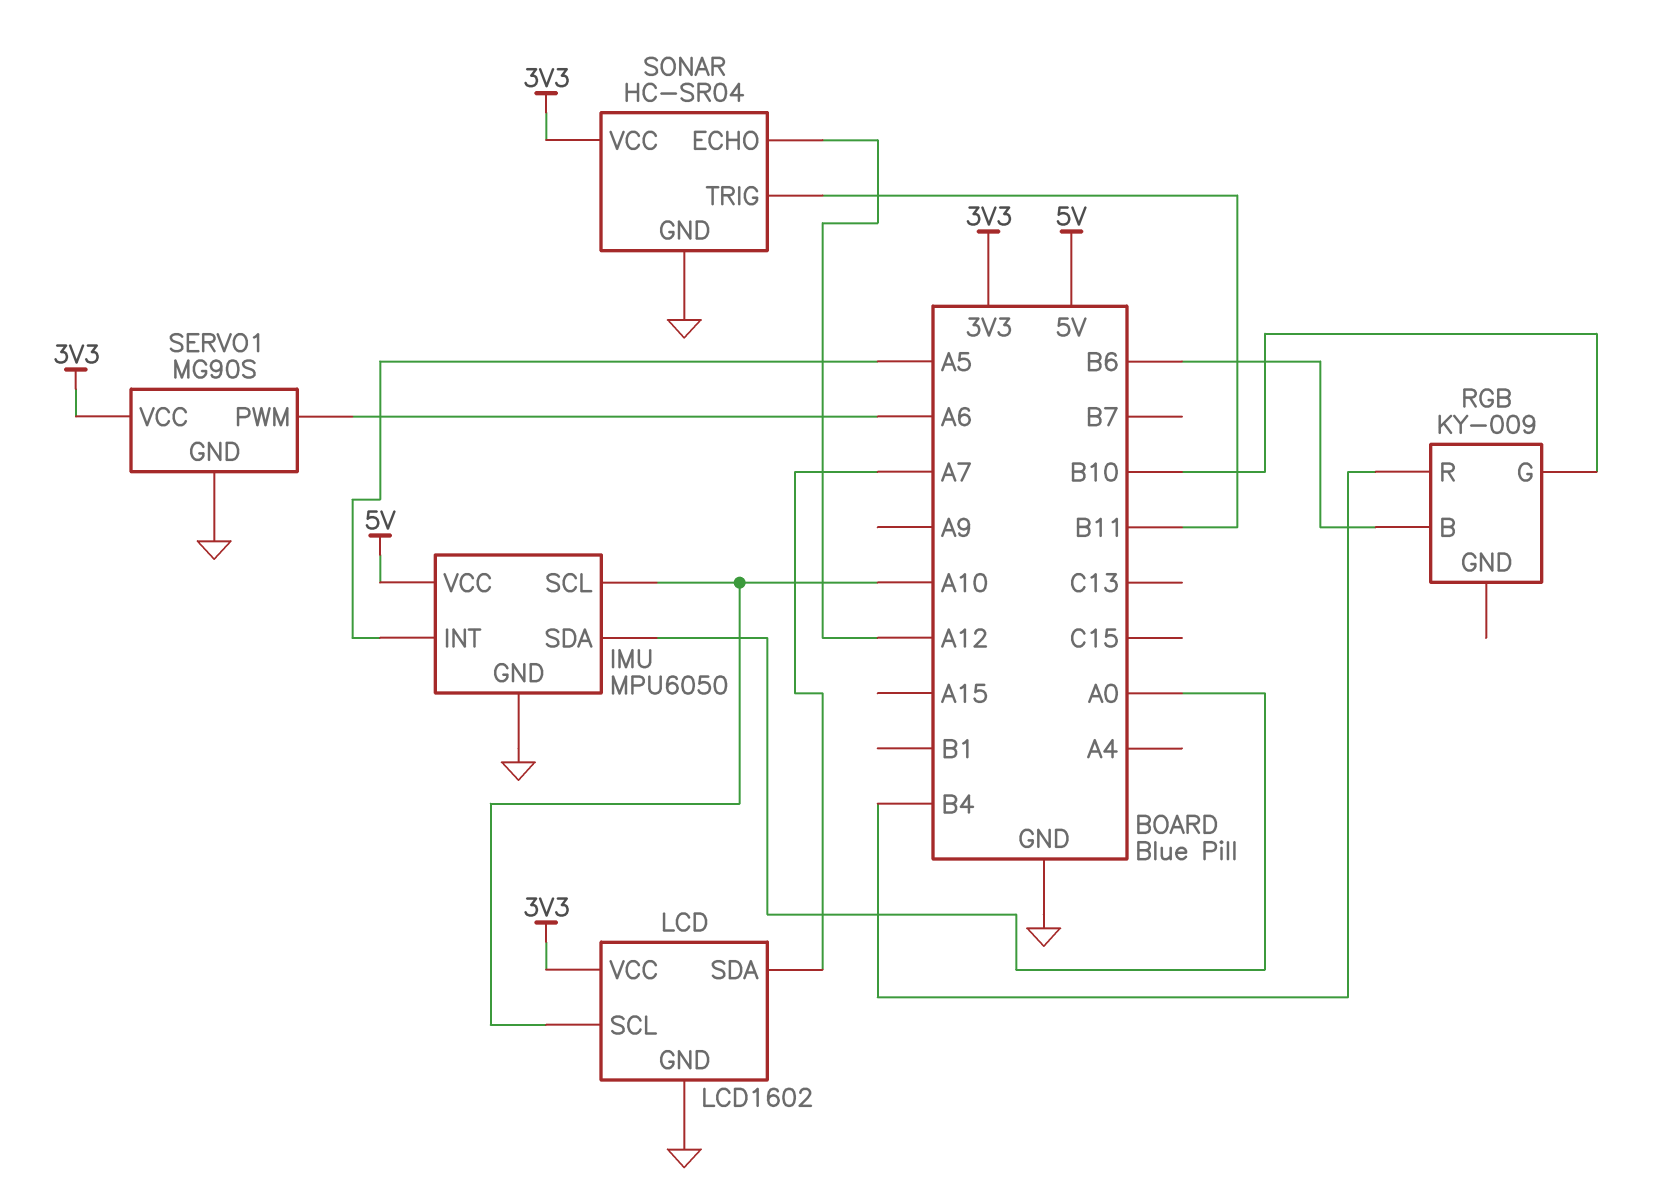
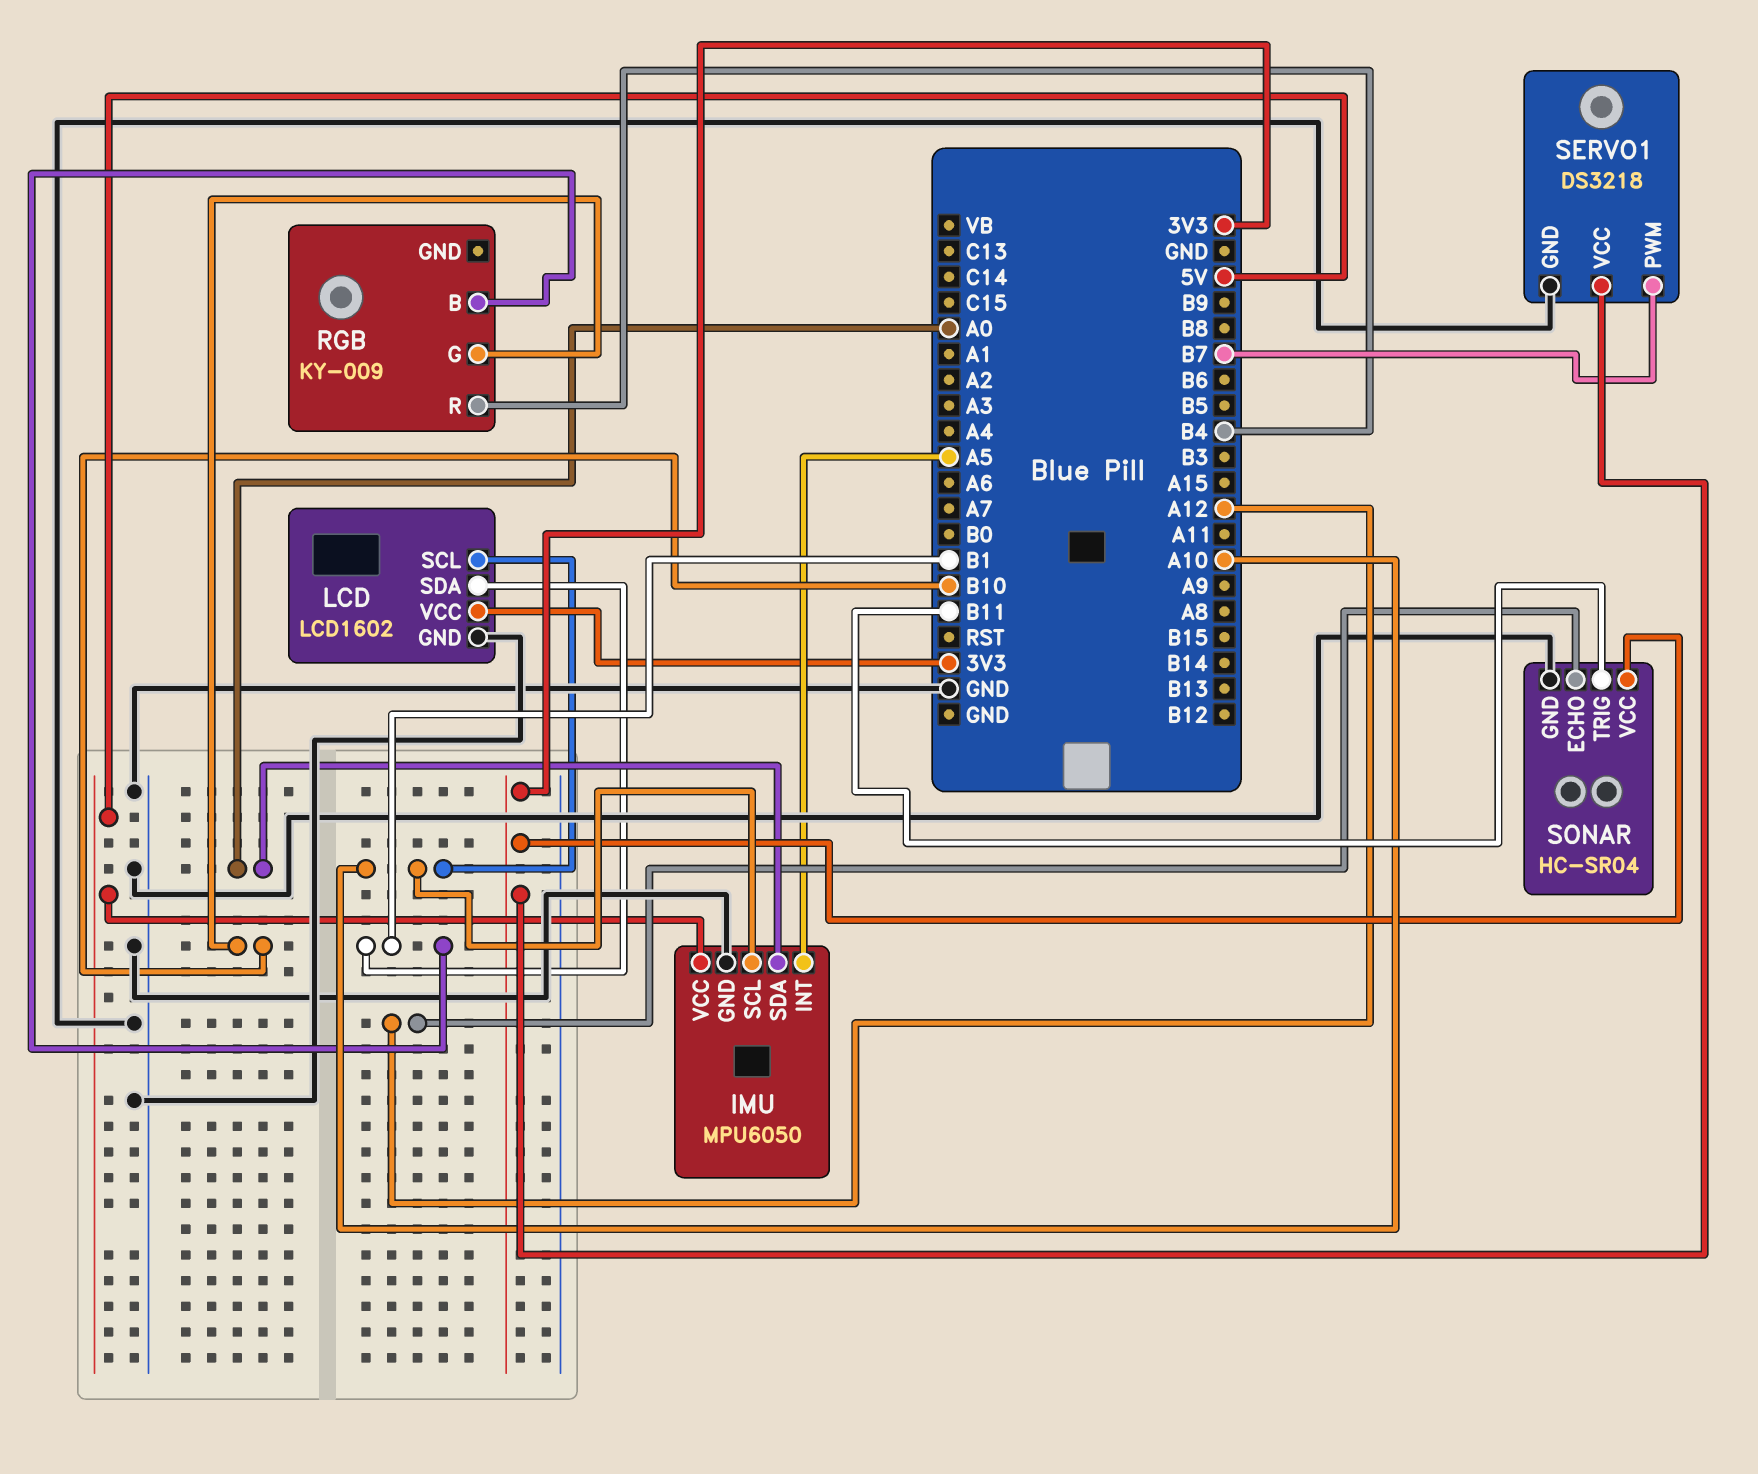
LCD pin SDA: A7 -> B1
RGB pin B: B6 -> B1
SERVO1: MG90S -> DS3218
SERVO1 pin PWM: A6 -> B7

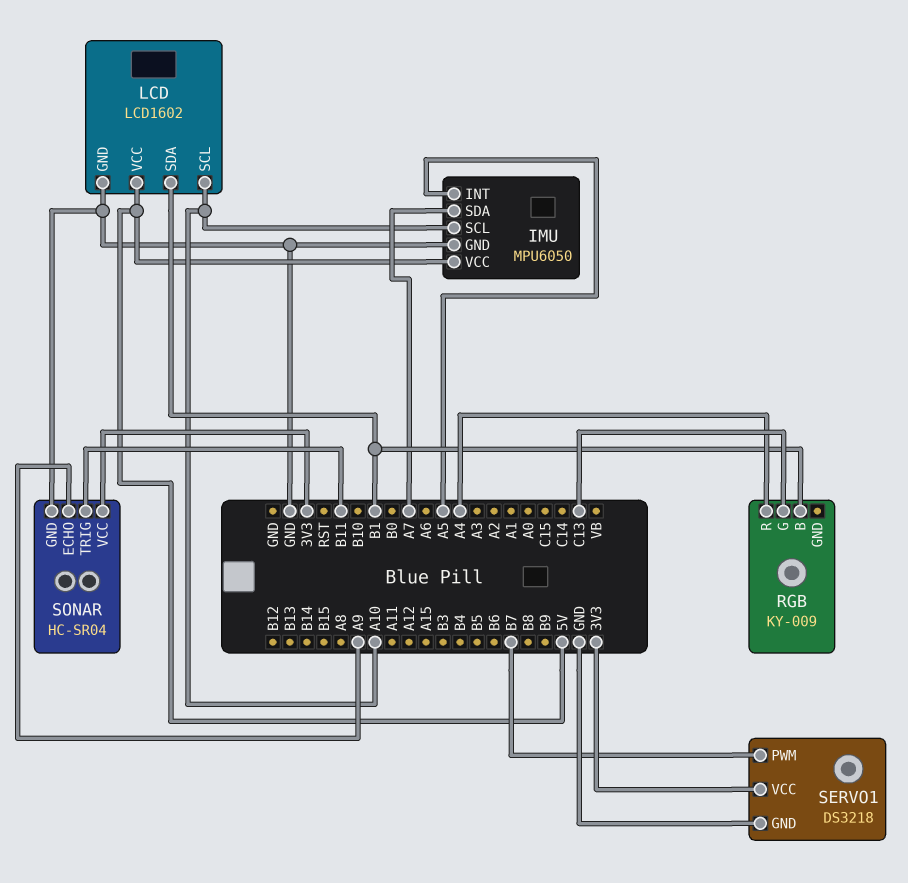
IMU pin SDA: A0 -> A7
LCD pin VCC: 3V3 -> 5V
RGB pin G: B10 -> C13
RGB pin R: B4 -> A4
SONAR pin ECHO: A12 -> A9

